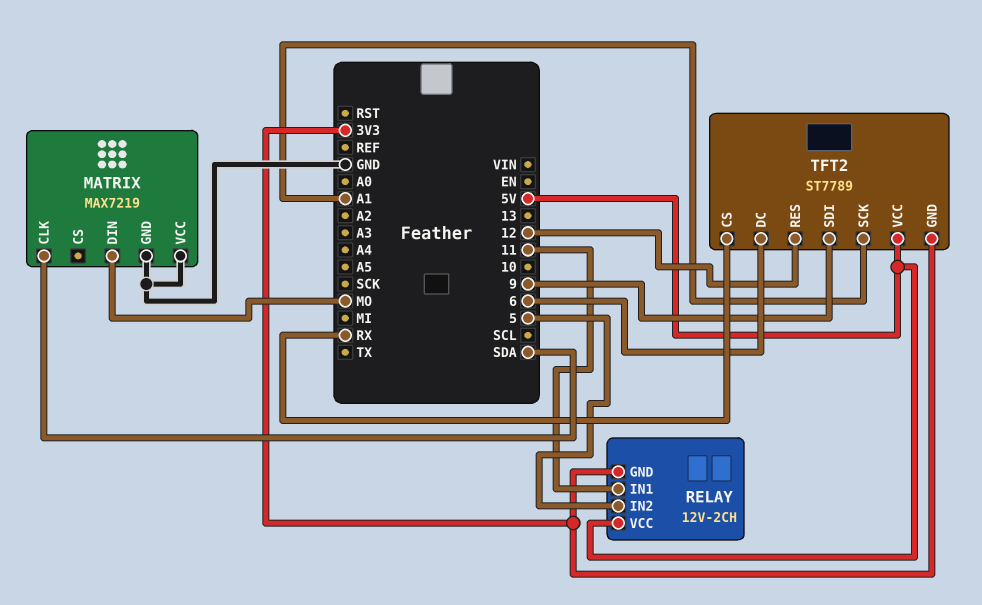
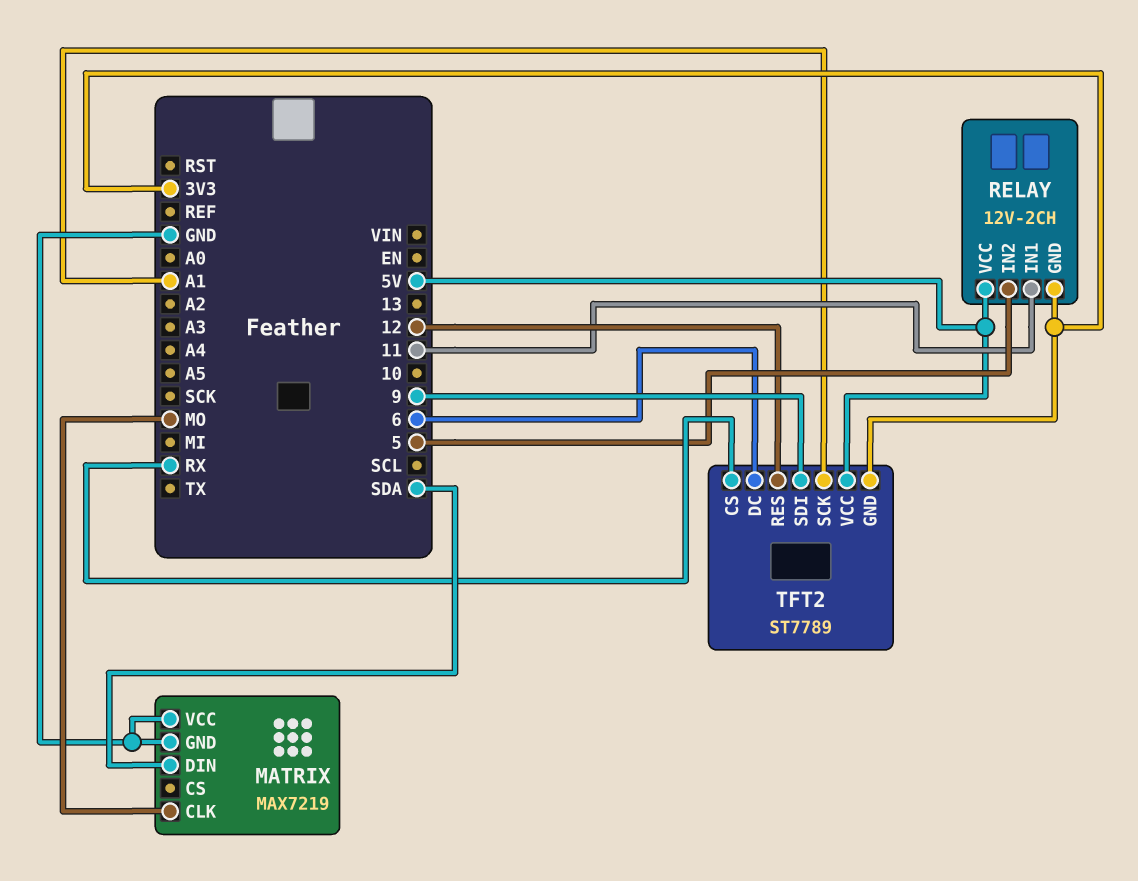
MATRIX pin CLK: SDA -> MO
MATRIX pin DIN: MO -> SDA

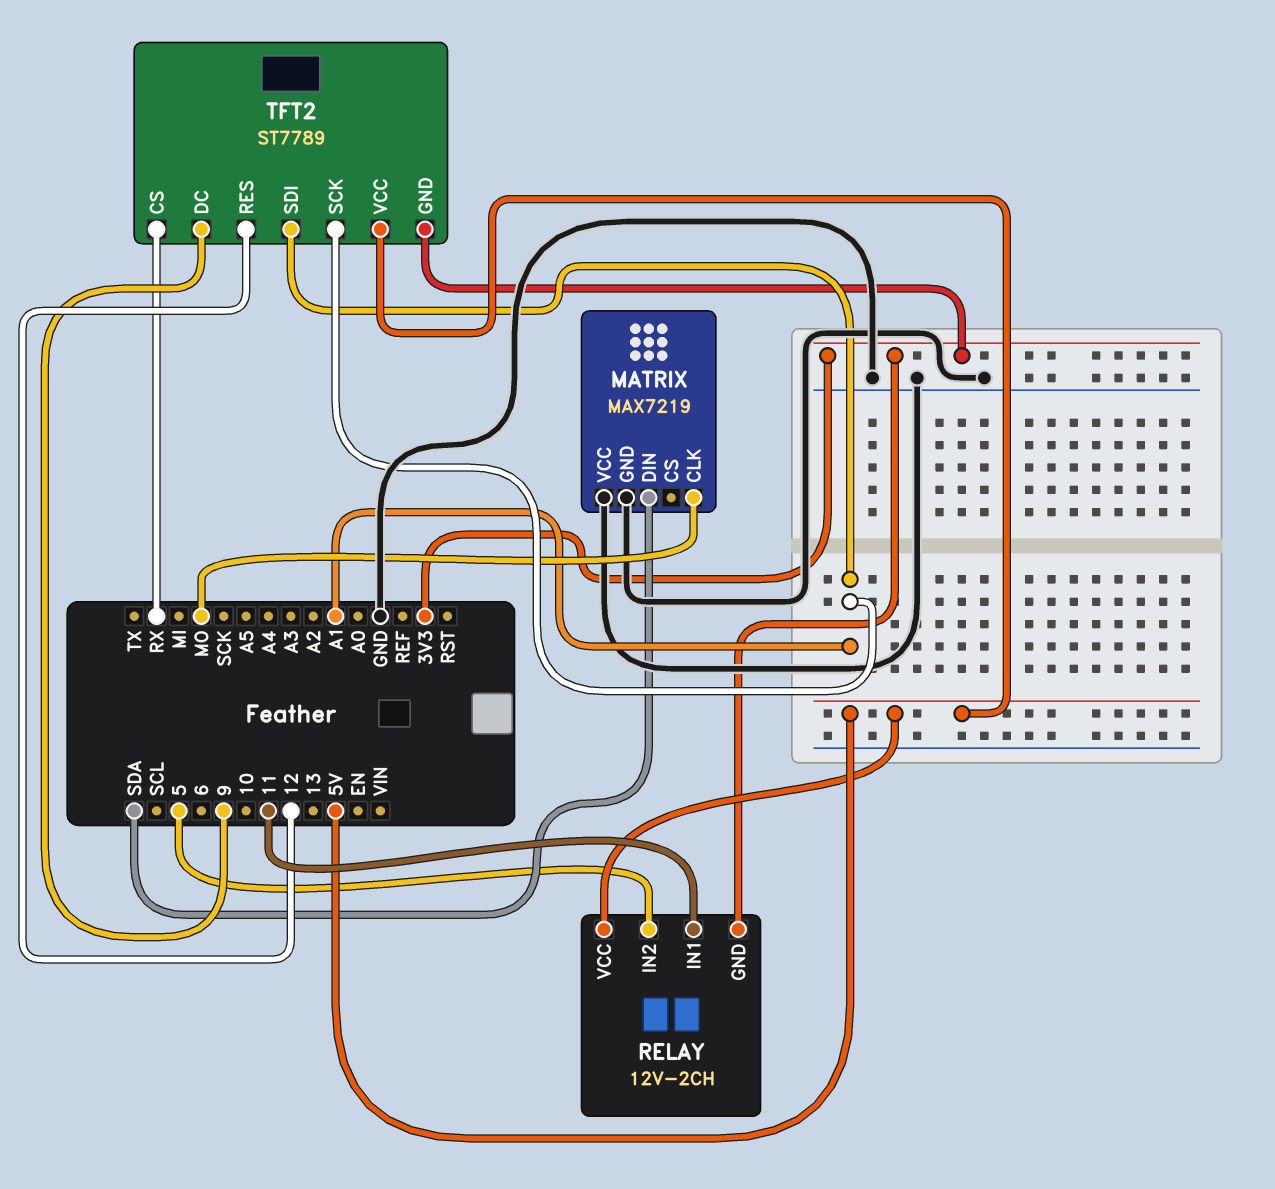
TFT2 pin DC: 6 -> 9
TFT2 pin SDI: 9 -> A1

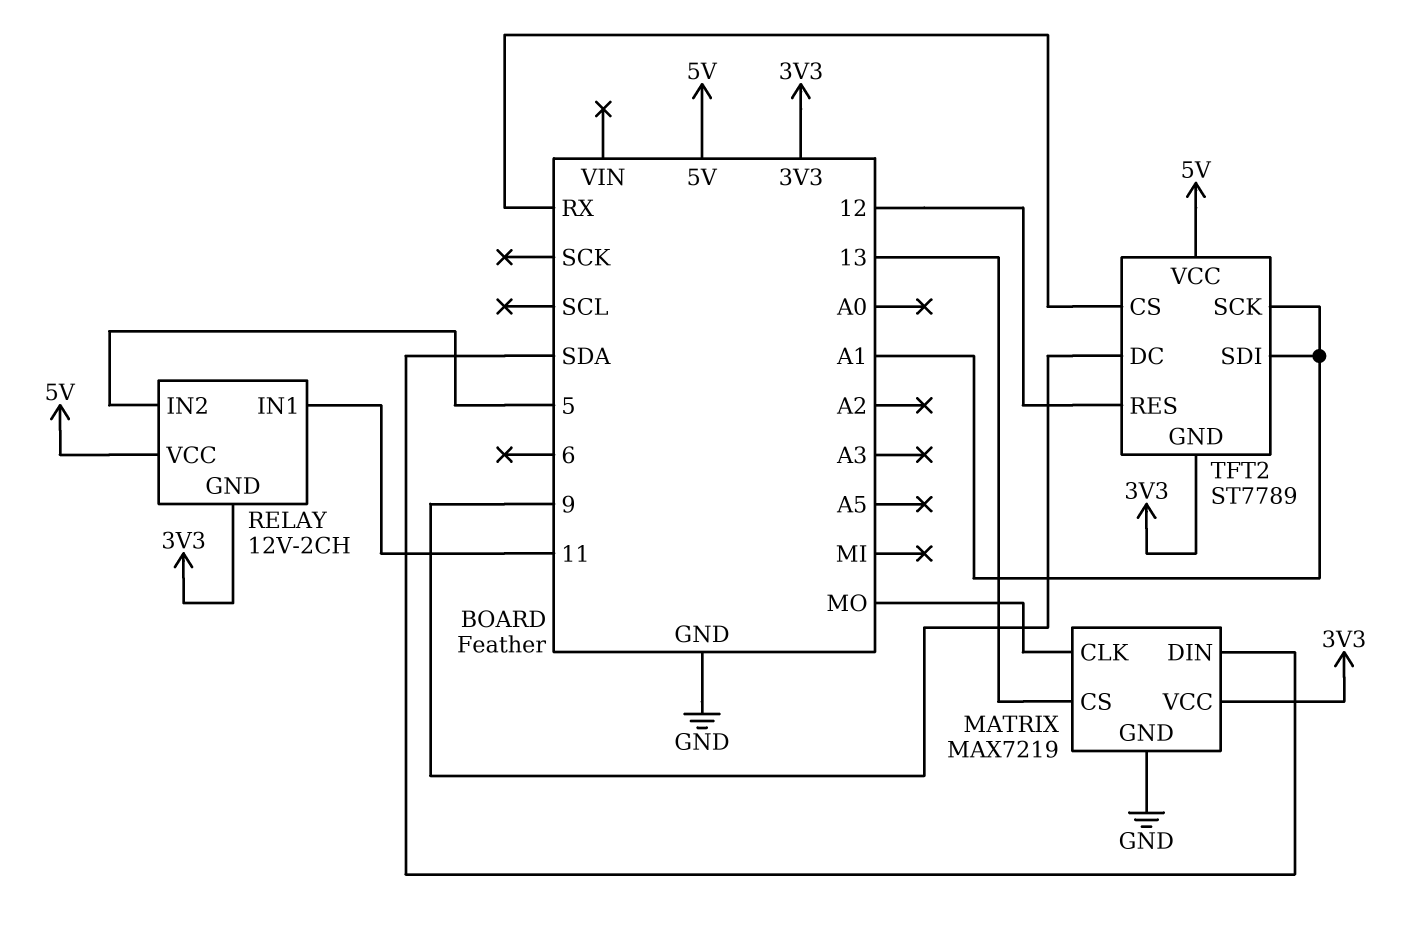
MATRIX pin CS: none -> 13
MATRIX pin VCC: GND -> 3V3

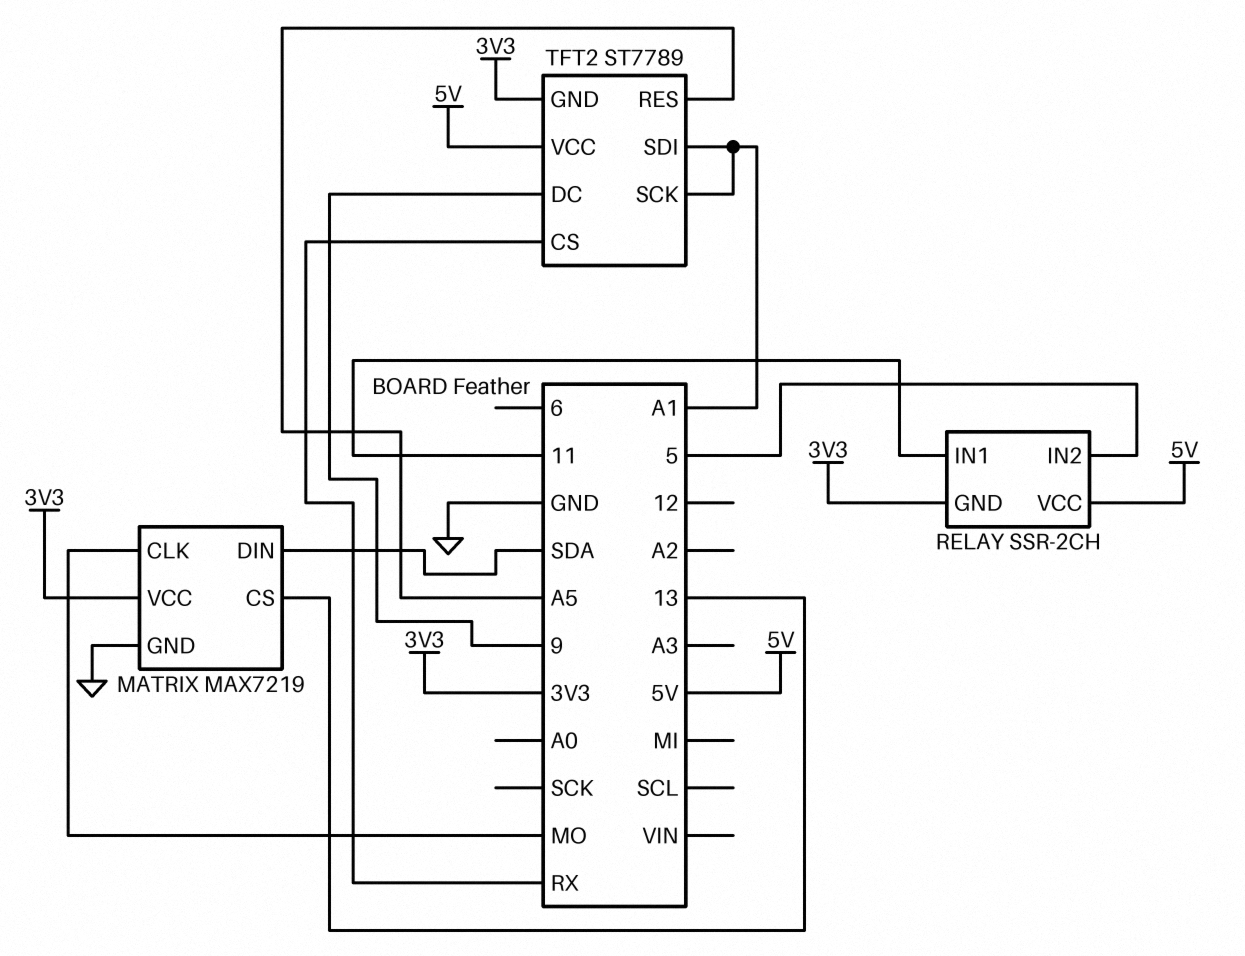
RELAY: 12V-2CH -> SSR-2CH
TFT2 pin RES: 12 -> A5

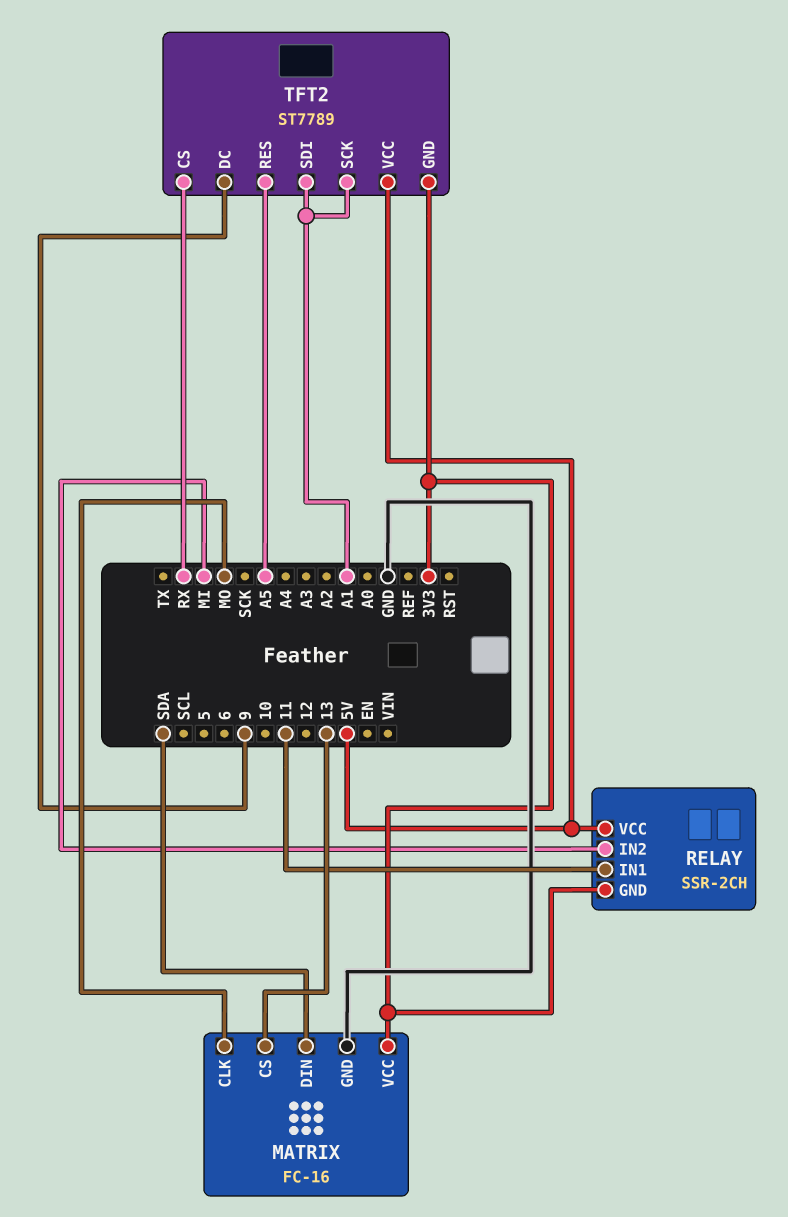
MATRIX: MAX7219 -> FC-16
RELAY pin IN2: 5 -> MI

